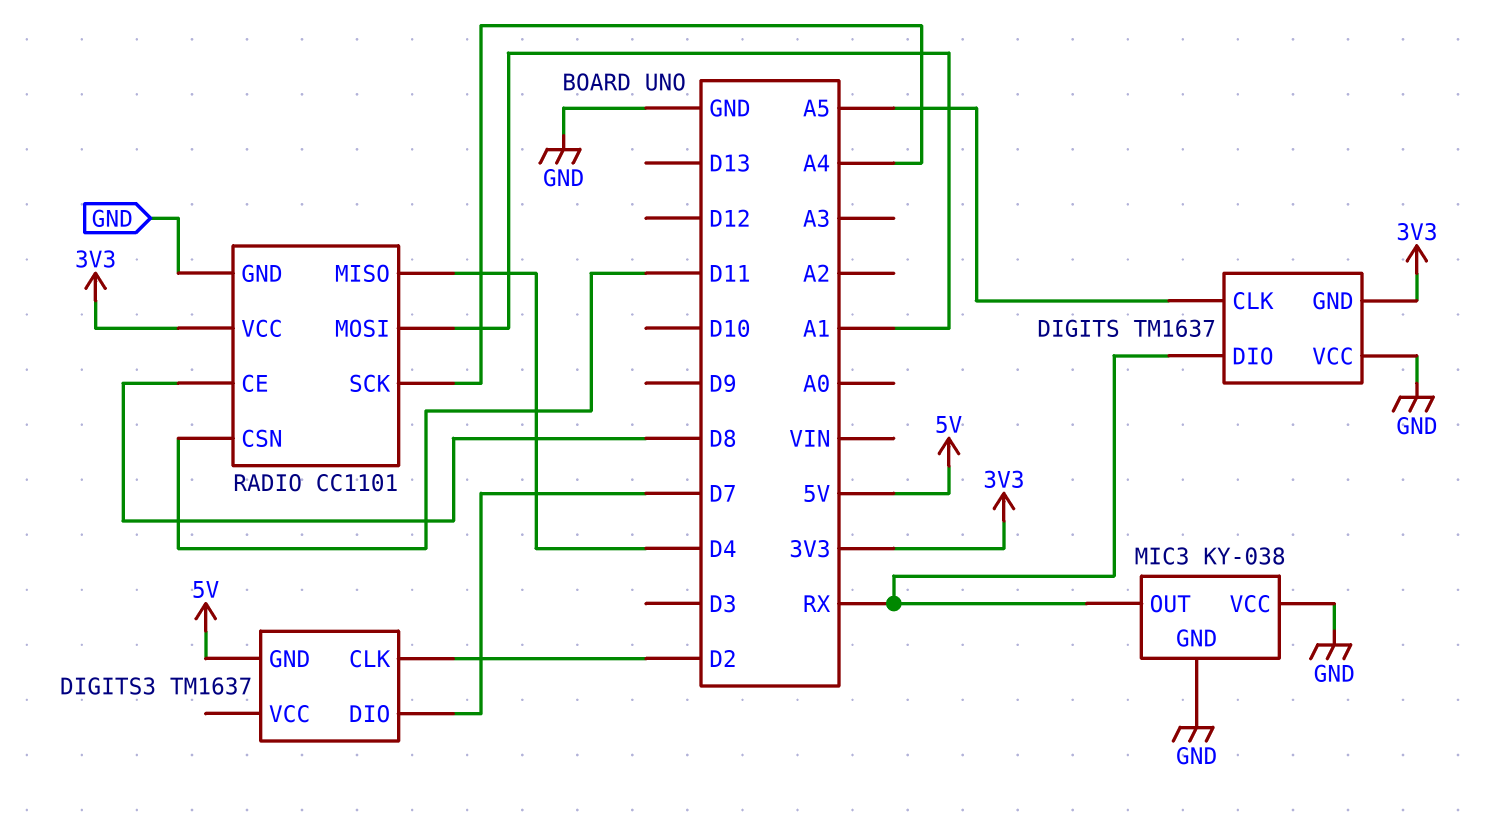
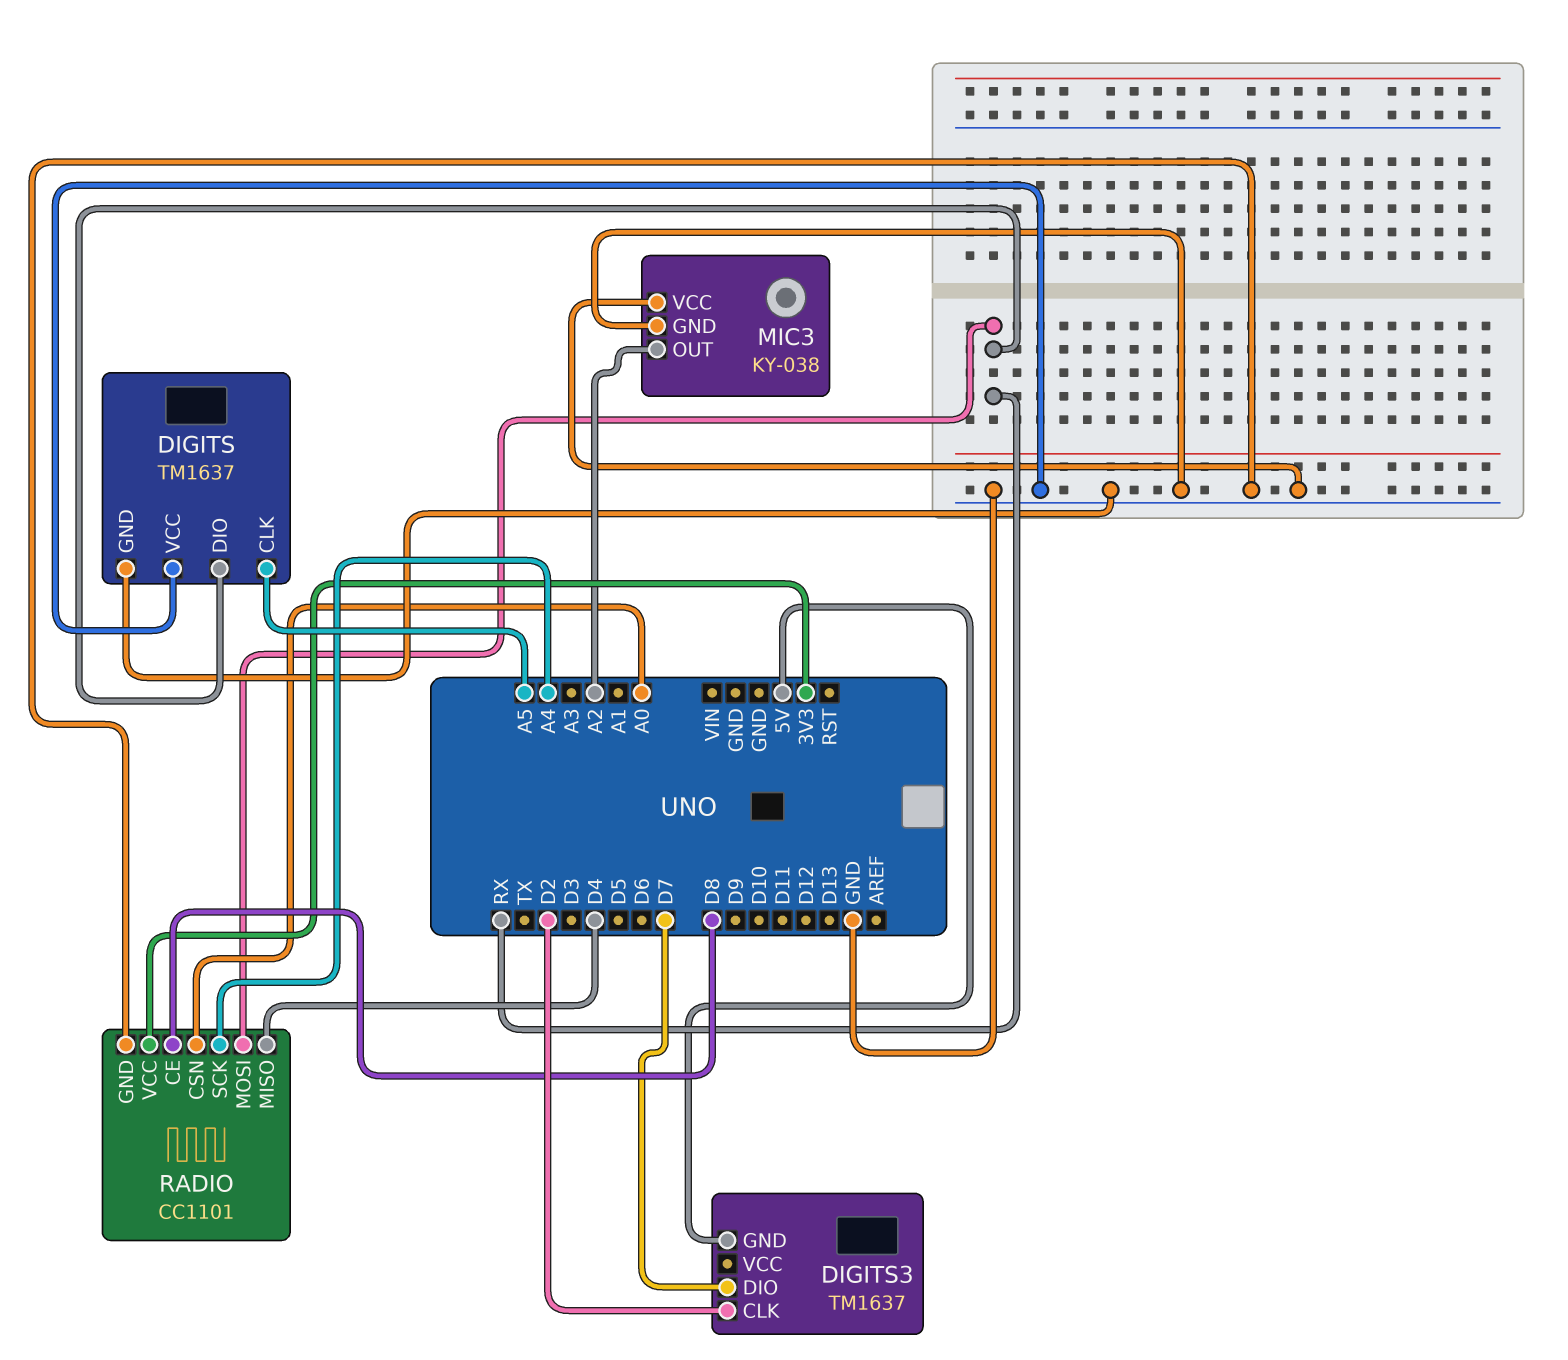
DIGITS pin GND: 3V3 -> GND
MIC3 pin OUT: RX -> A2
RADIO pin CSN: D11 -> A0
RADIO pin MOSI: A1 -> RX

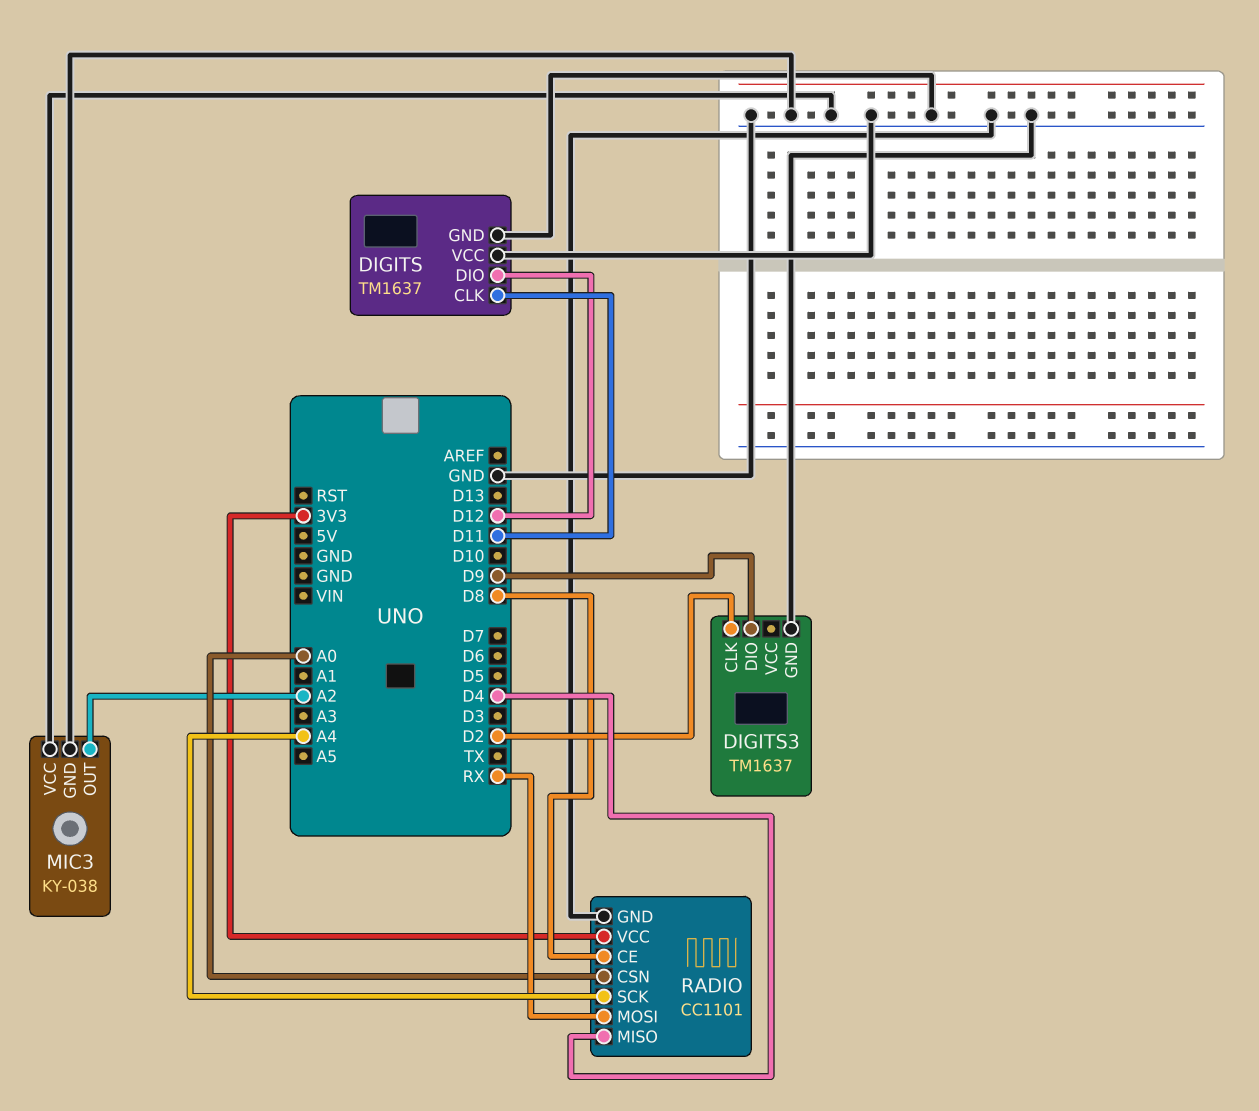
DIGITS pin CLK: A5 -> D11
DIGITS pin DIO: RX -> D12
DIGITS3 pin DIO: D7 -> D9
DIGITS3 pin GND: 5V -> GND

